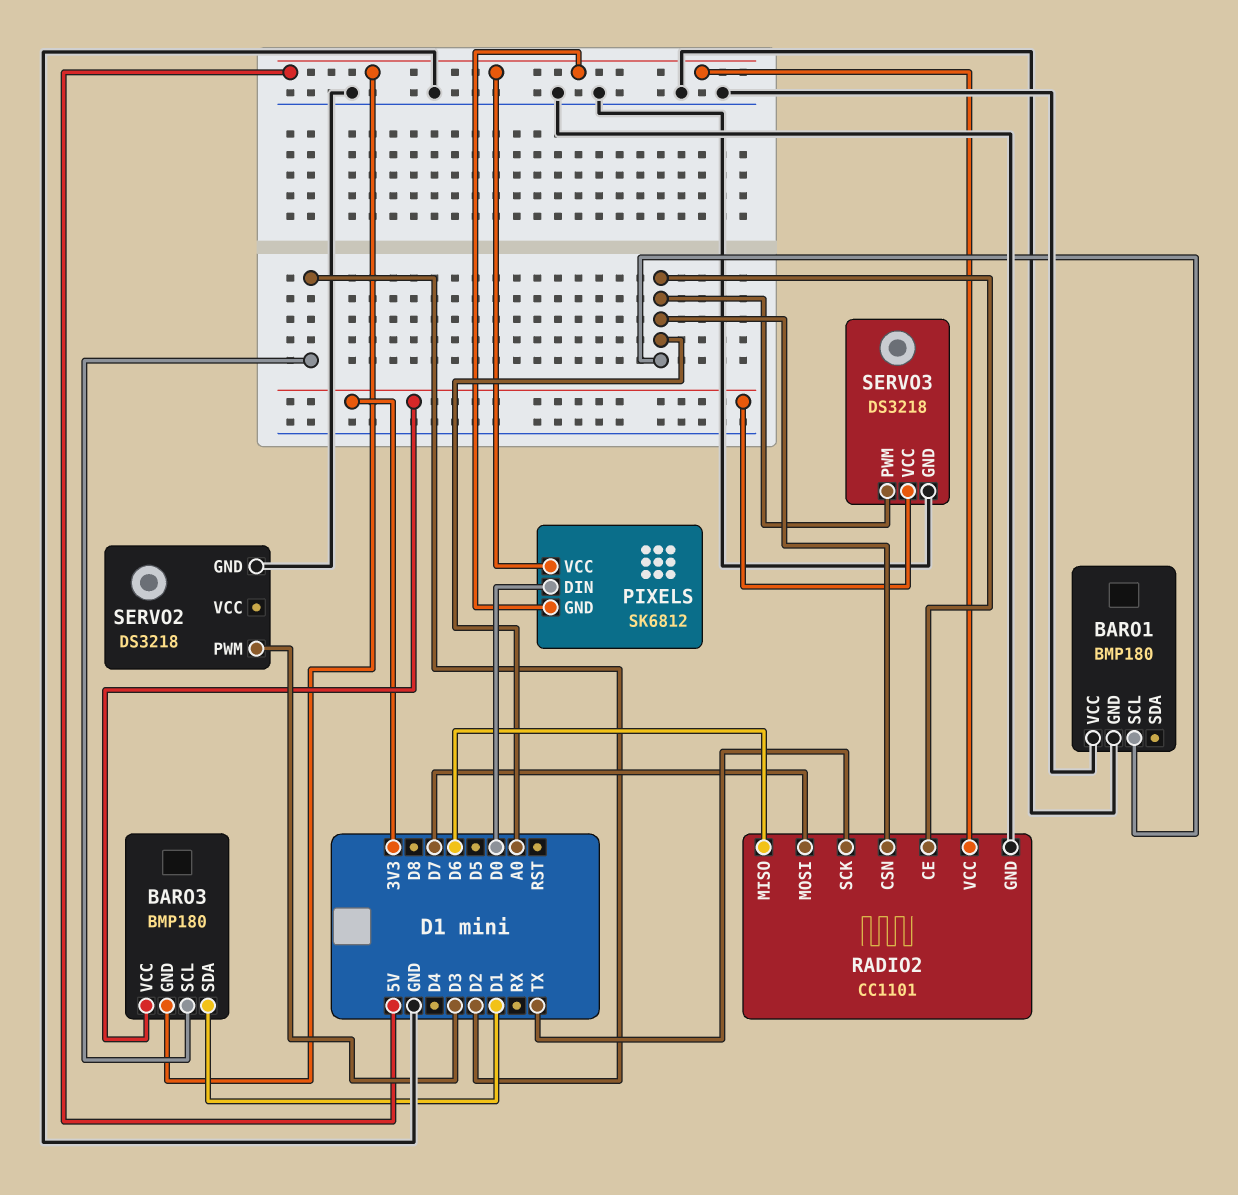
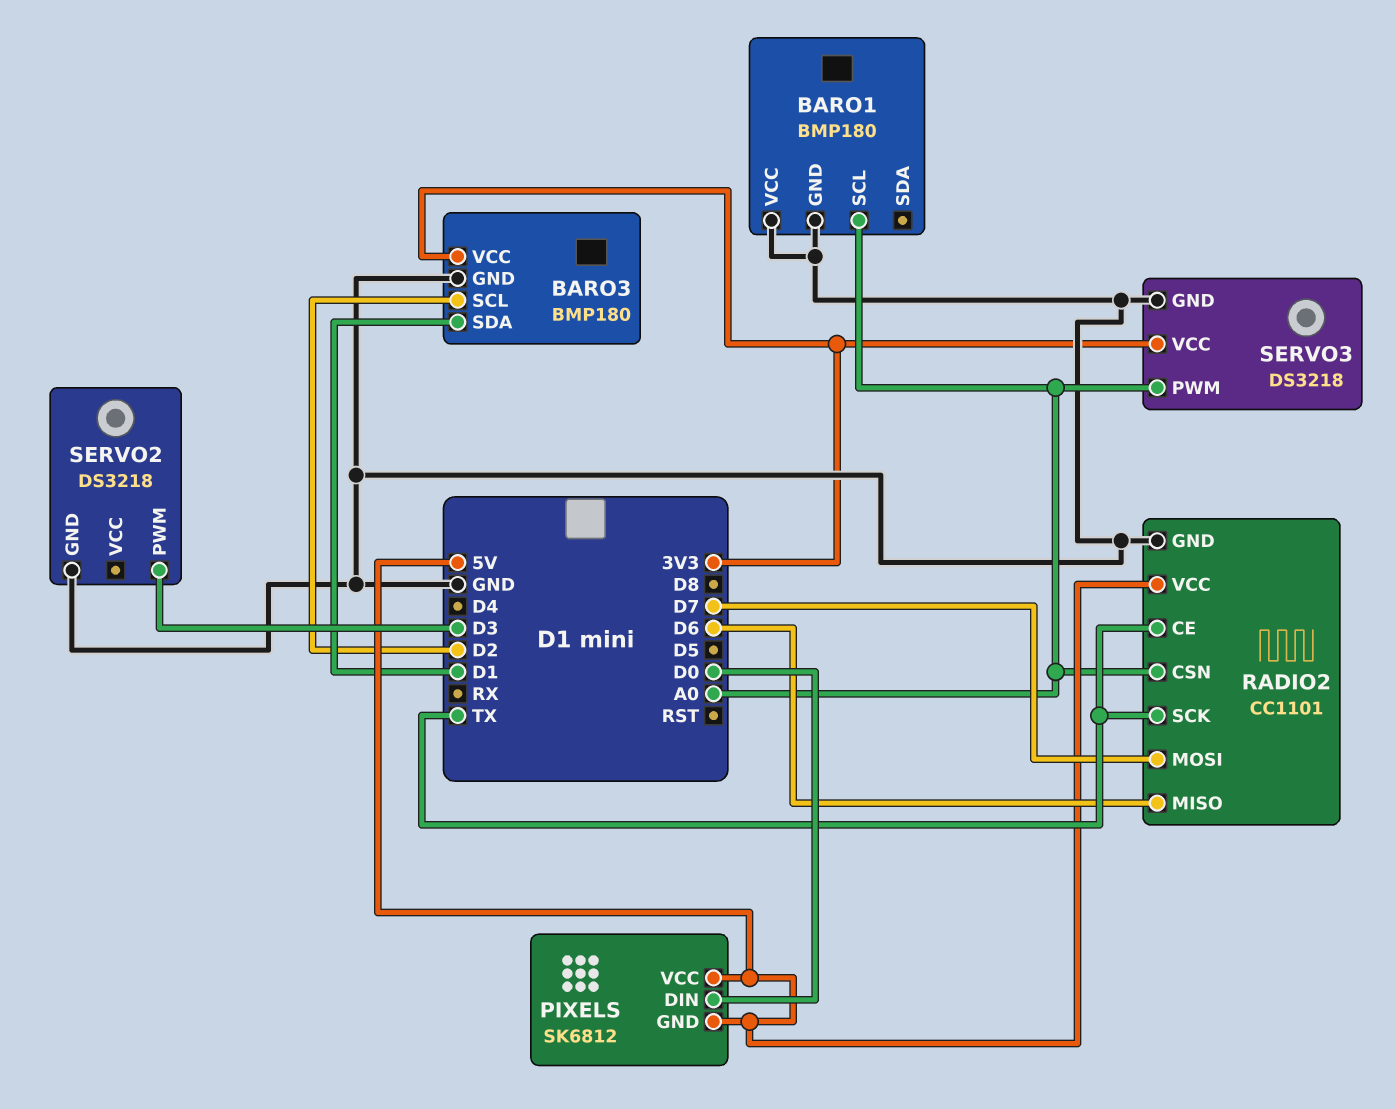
BARO3 pin GND: 5V -> GND
RADIO2 pin CE: A0 -> TX

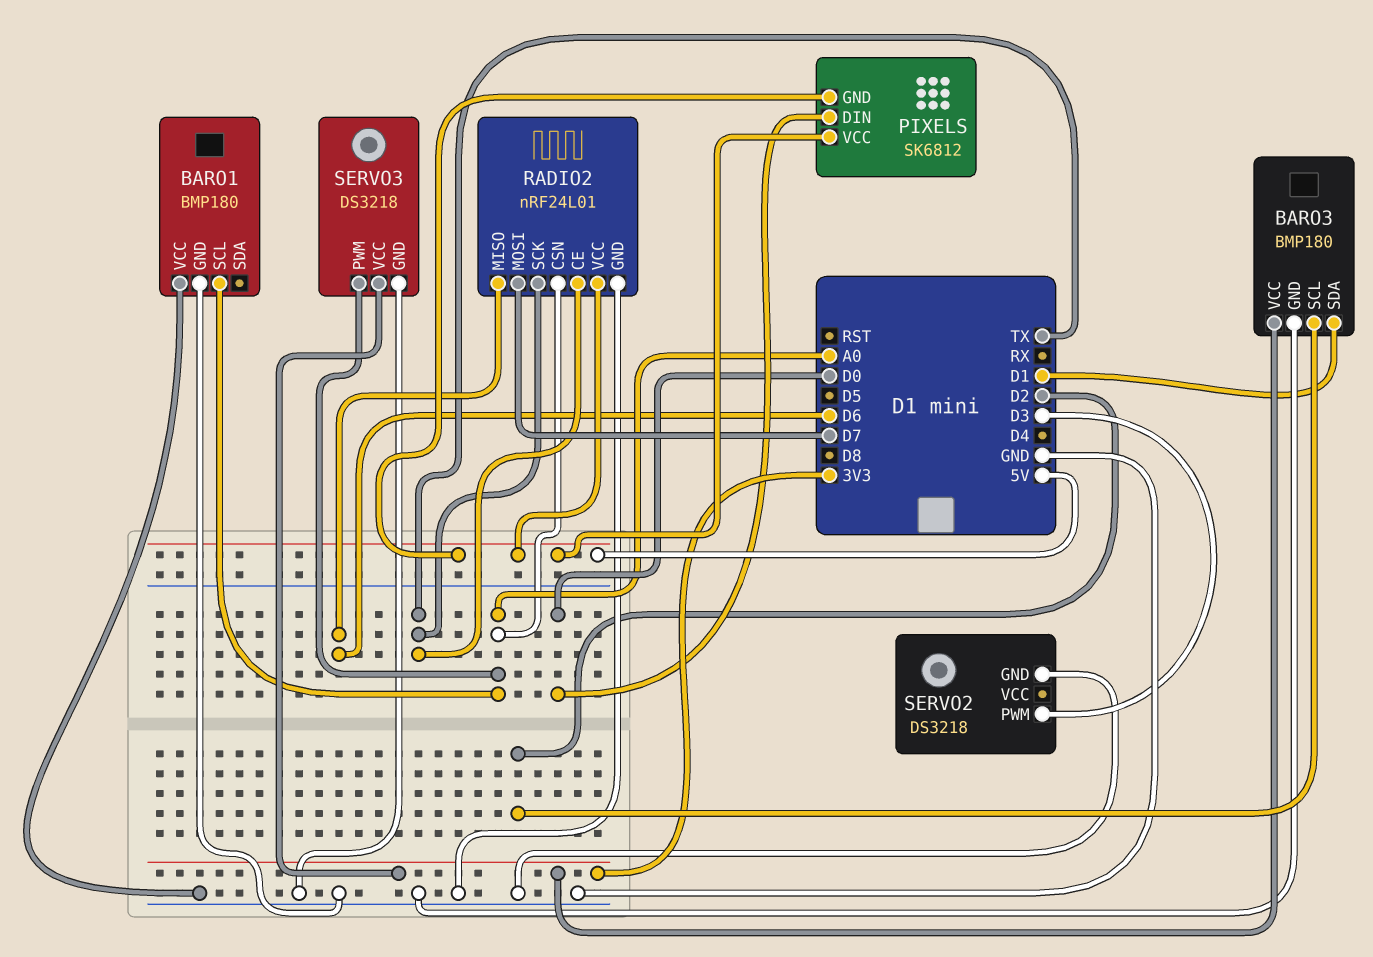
RADIO2: CC1101 -> nRF24L01

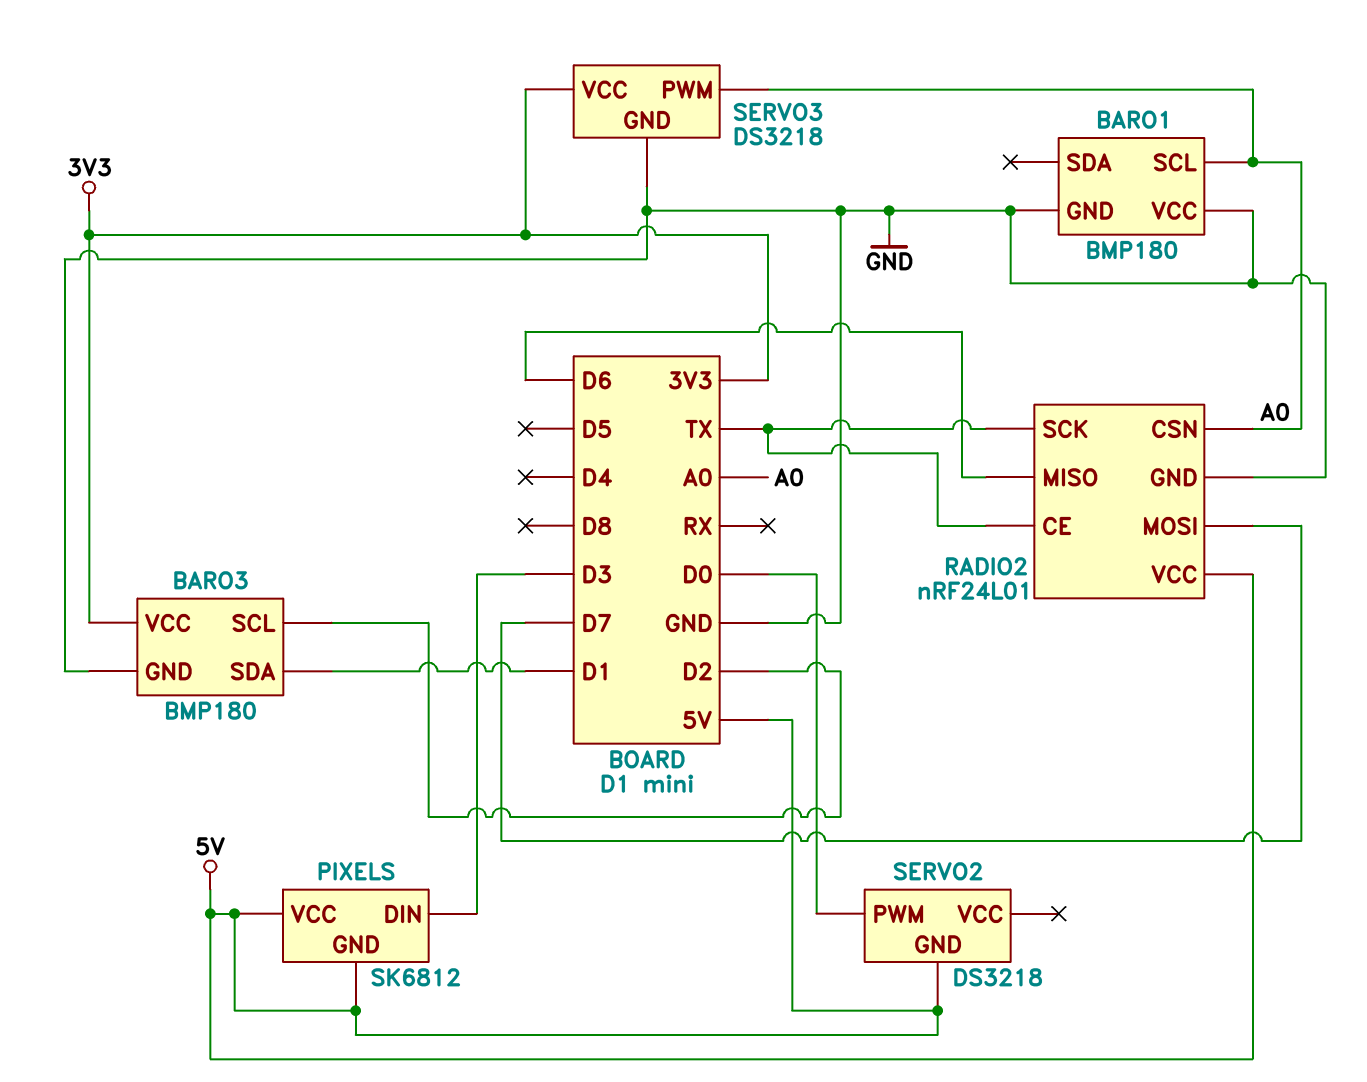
PIXELS pin DIN: D0 -> D3
SERVO2 pin GND: GND -> 5V
SERVO2 pin PWM: D3 -> D0

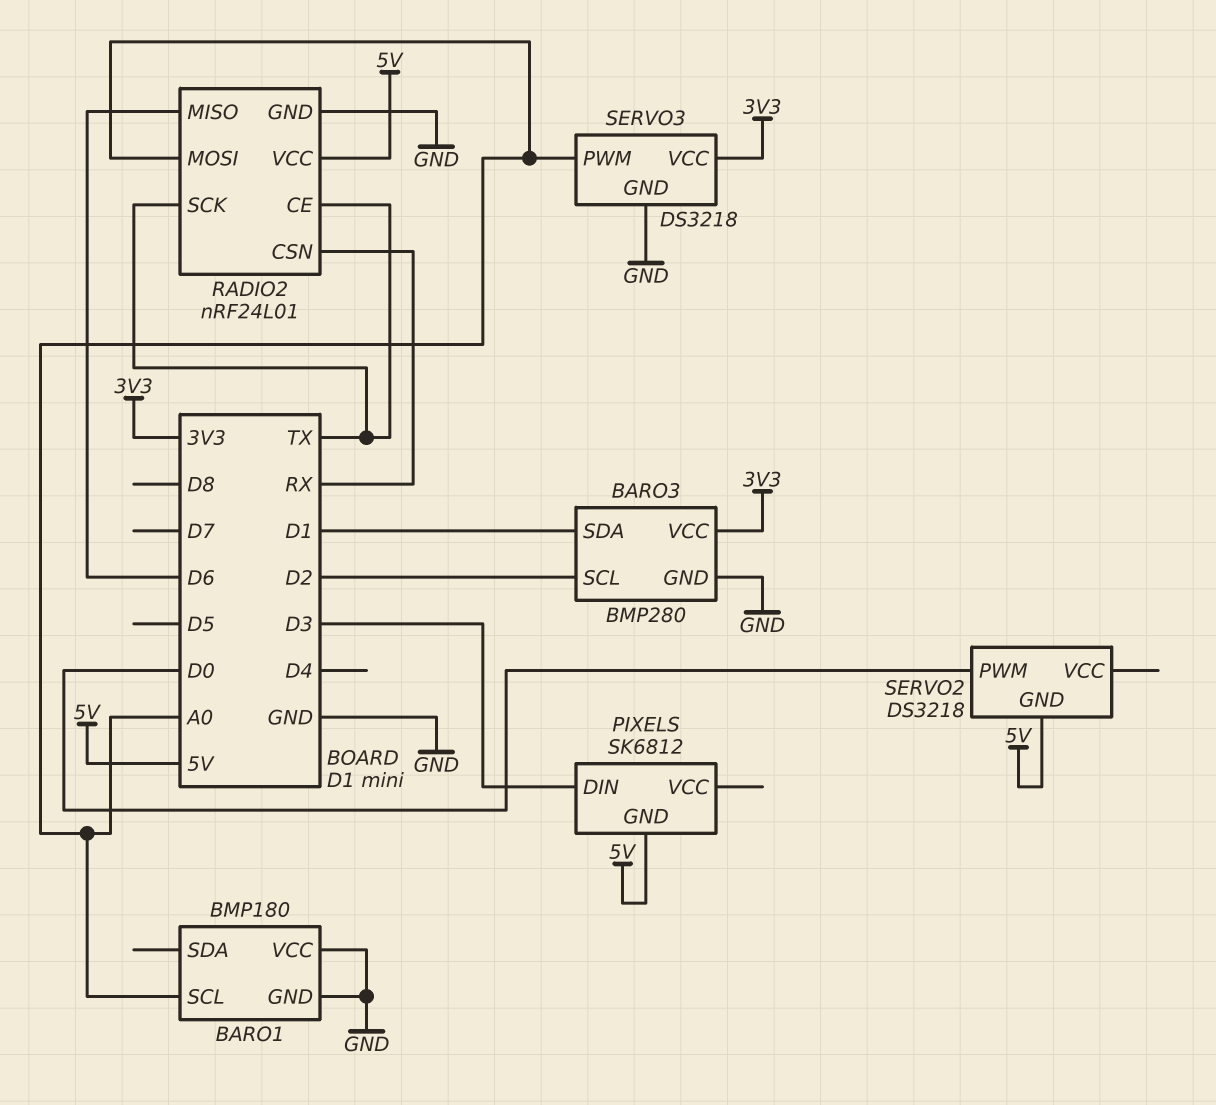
BARO3: BMP180 -> BMP280
PIXELS pin VCC: 5V -> none
RADIO2 pin CSN: A0 -> RX
RADIO2 pin MOSI: D7 -> A0

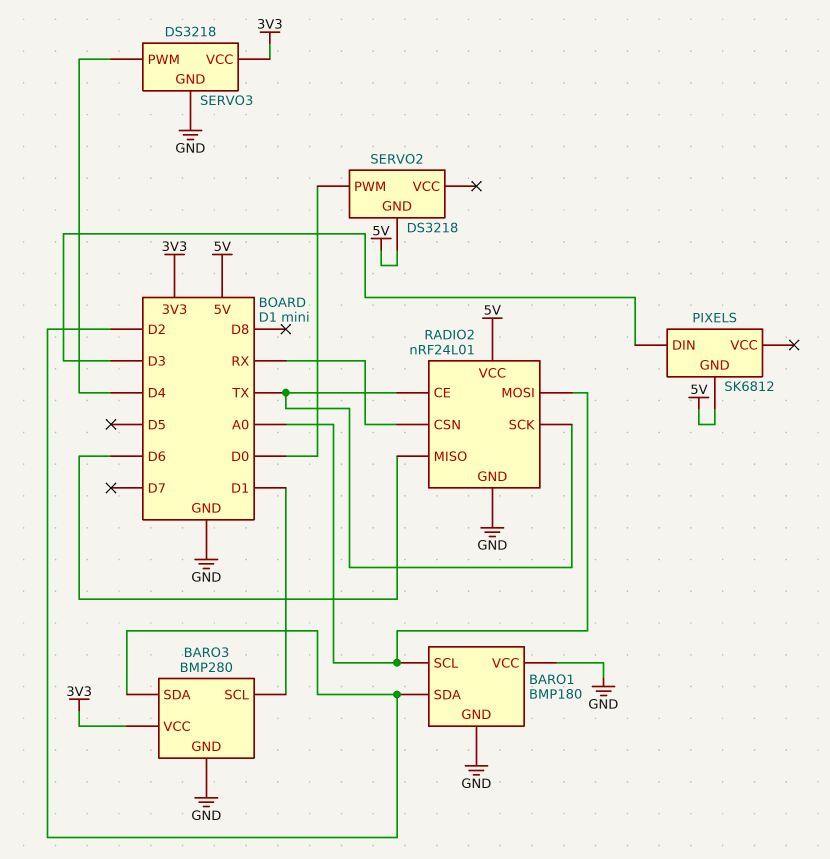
BARO1 pin SDA: none -> D2
BARO3 pin SCL: D2 -> D1
BARO3 pin SDA: D1 -> D2
SERVO3 pin PWM: A0 -> D4

